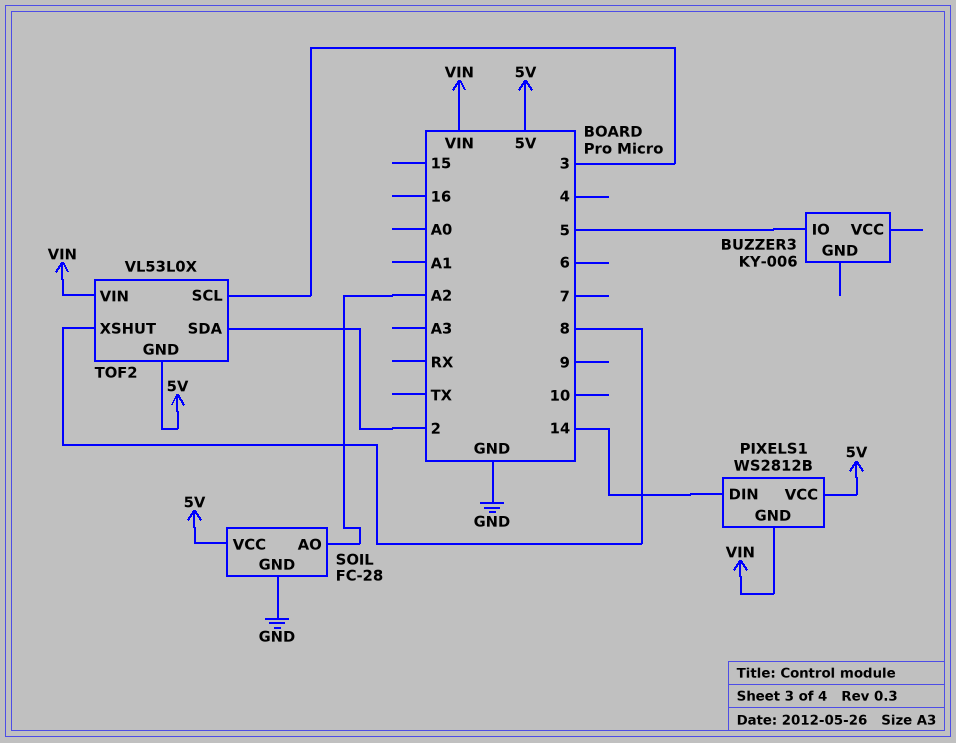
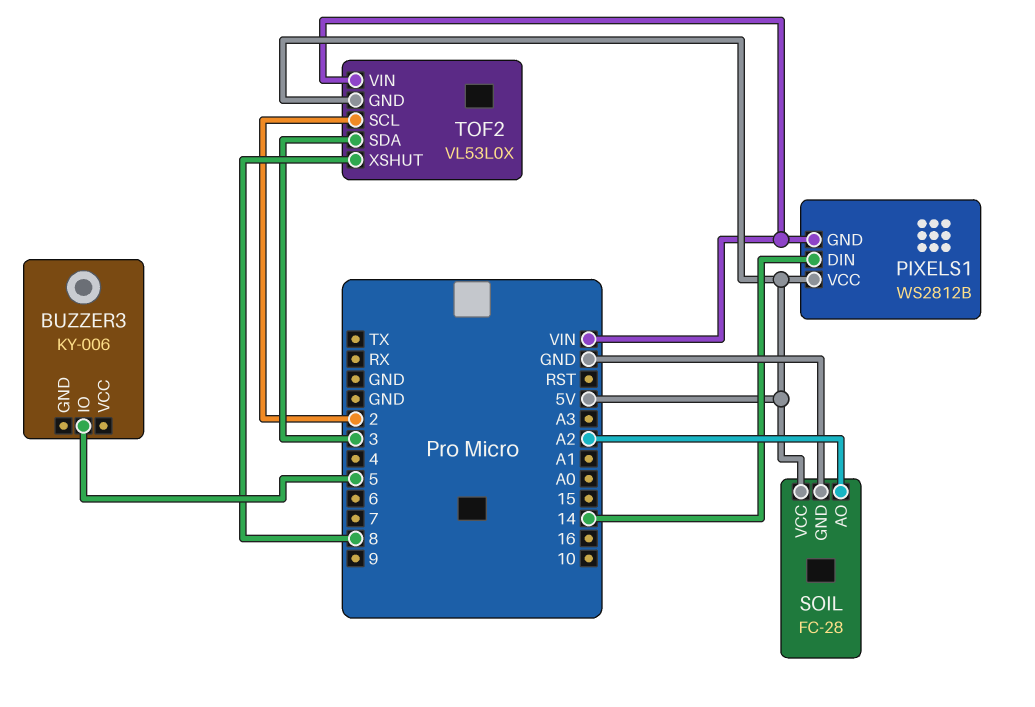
TOF2 pin SCL: 3 -> 2
TOF2 pin SDA: 2 -> 3

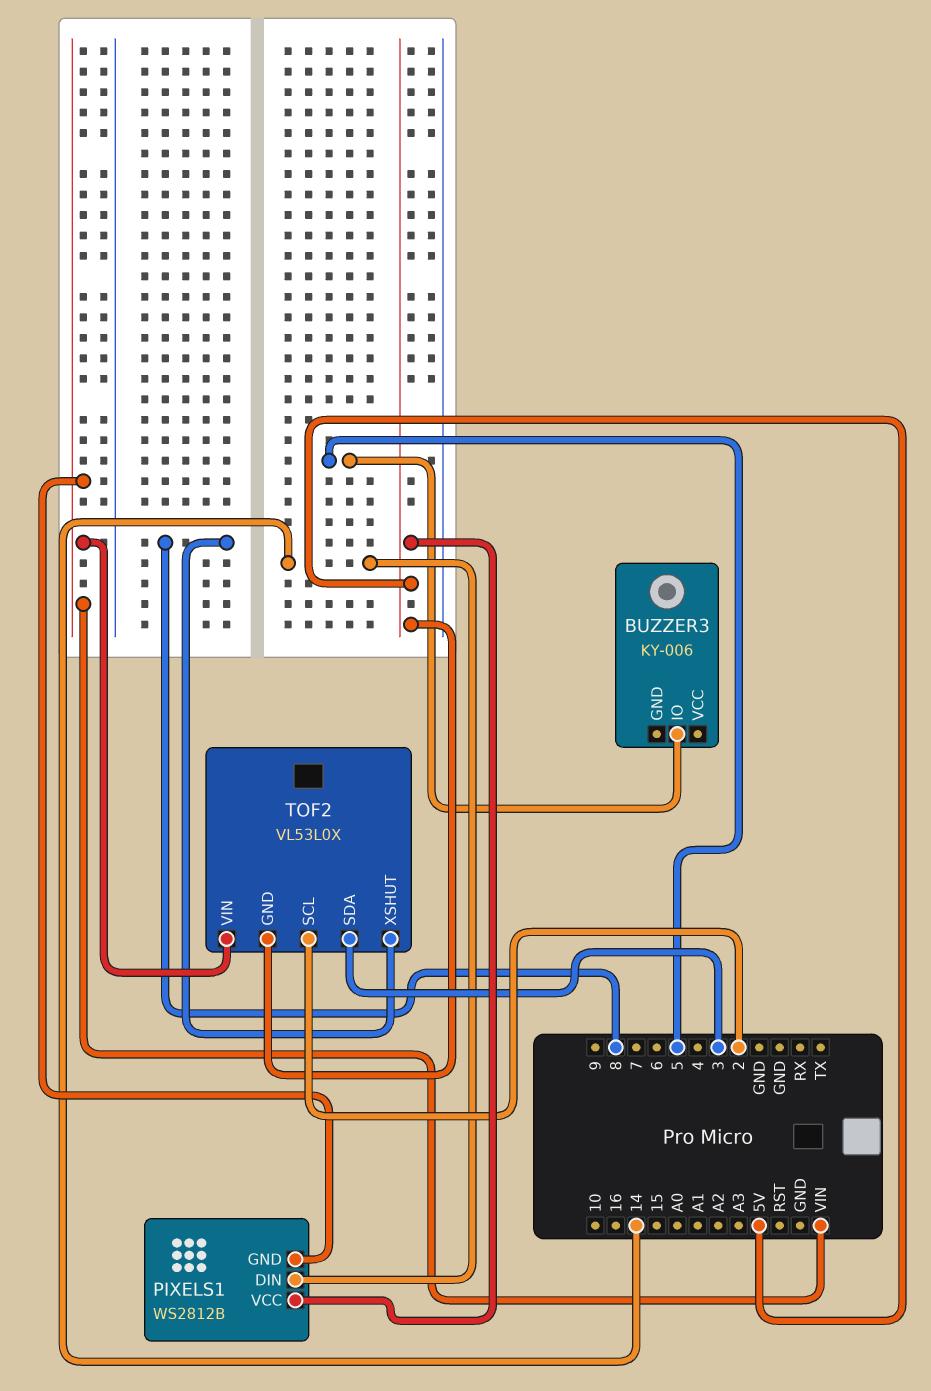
SOIL: FC-28 -> none
SOIL pin AO: A2 -> none
SOIL pin GND: GND -> none
SOIL pin VCC: 5V -> none

